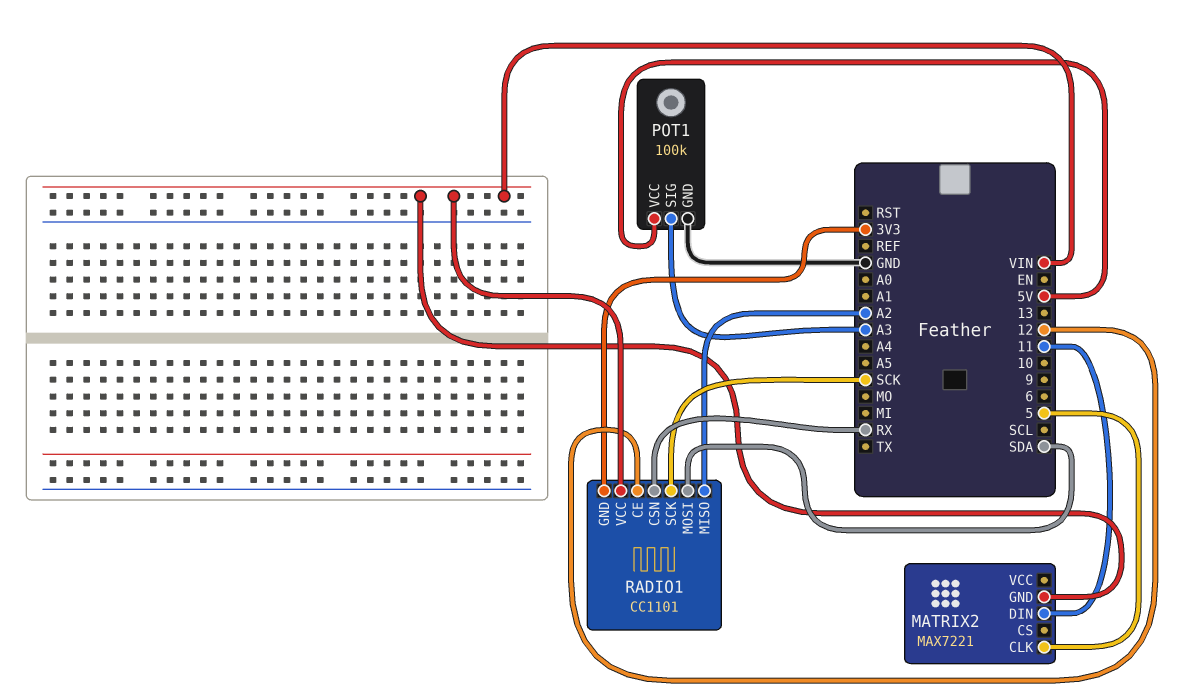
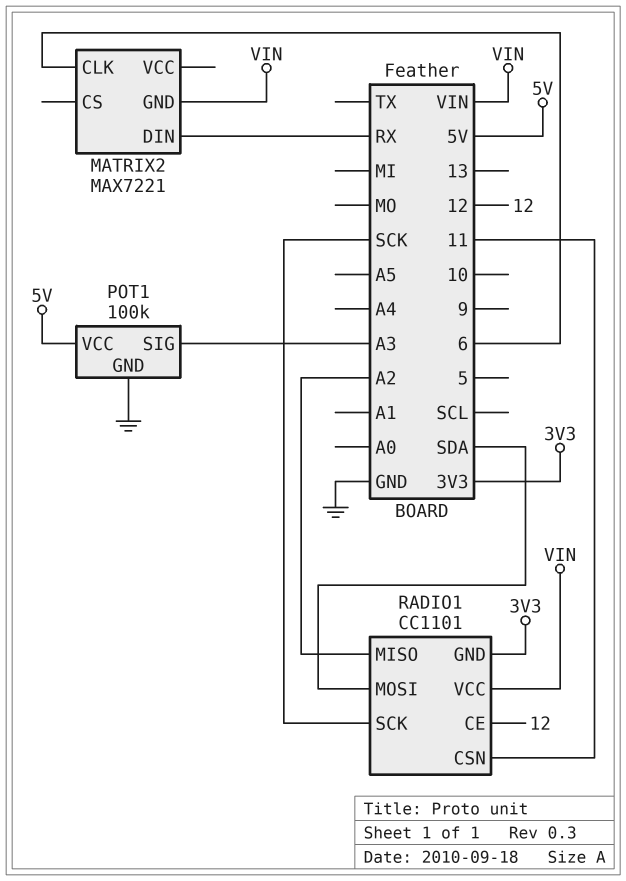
MATRIX2 pin CLK: 5 -> 6
MATRIX2 pin DIN: 11 -> RX
RADIO1 pin CSN: RX -> 11

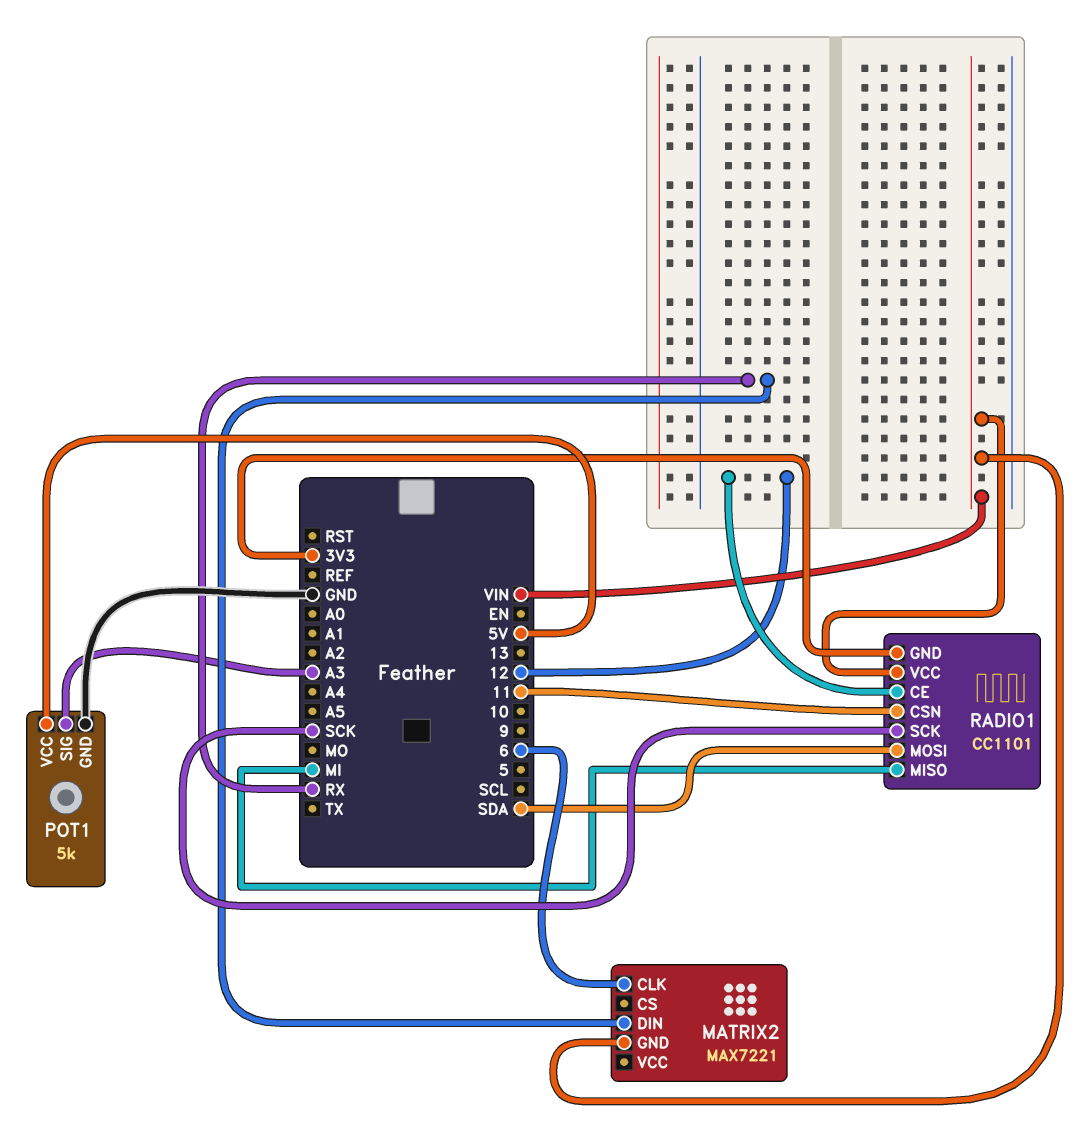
POT1: 100k -> 5k
RADIO1 pin MISO: A2 -> MI

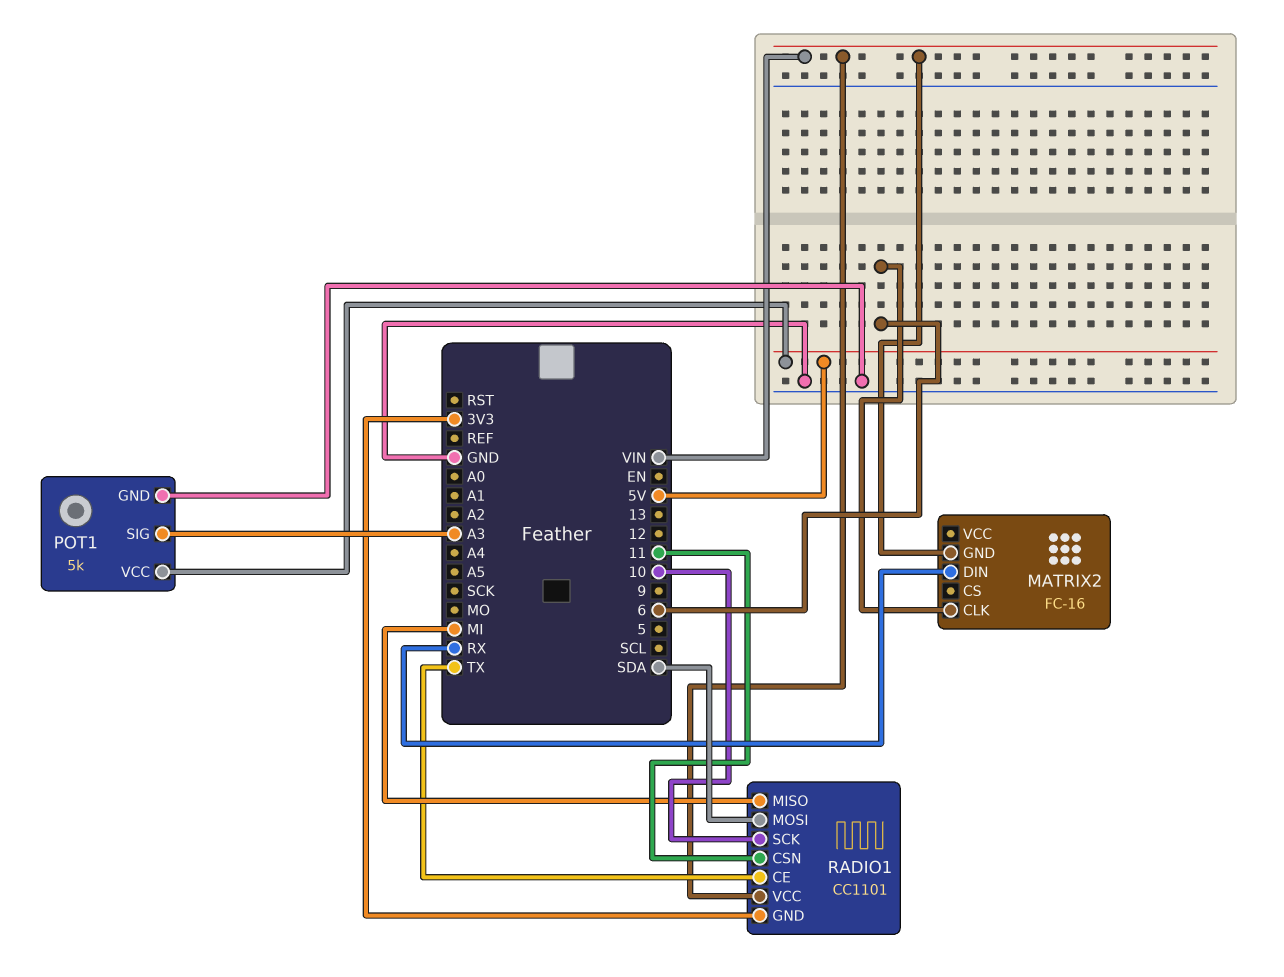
MATRIX2: MAX7221 -> FC-16
RADIO1 pin CE: 12 -> TX
RADIO1 pin SCK: SCK -> 10

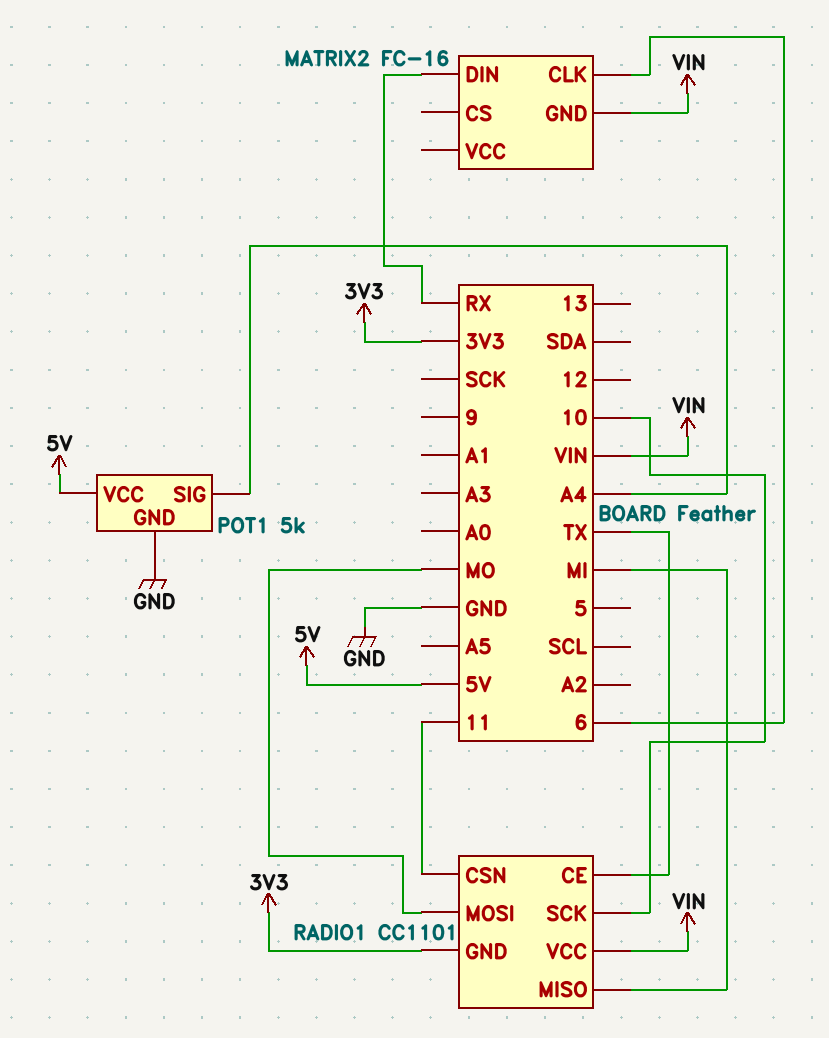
POT1 pin SIG: A3 -> A4
RADIO1 pin MOSI: SDA -> MO

